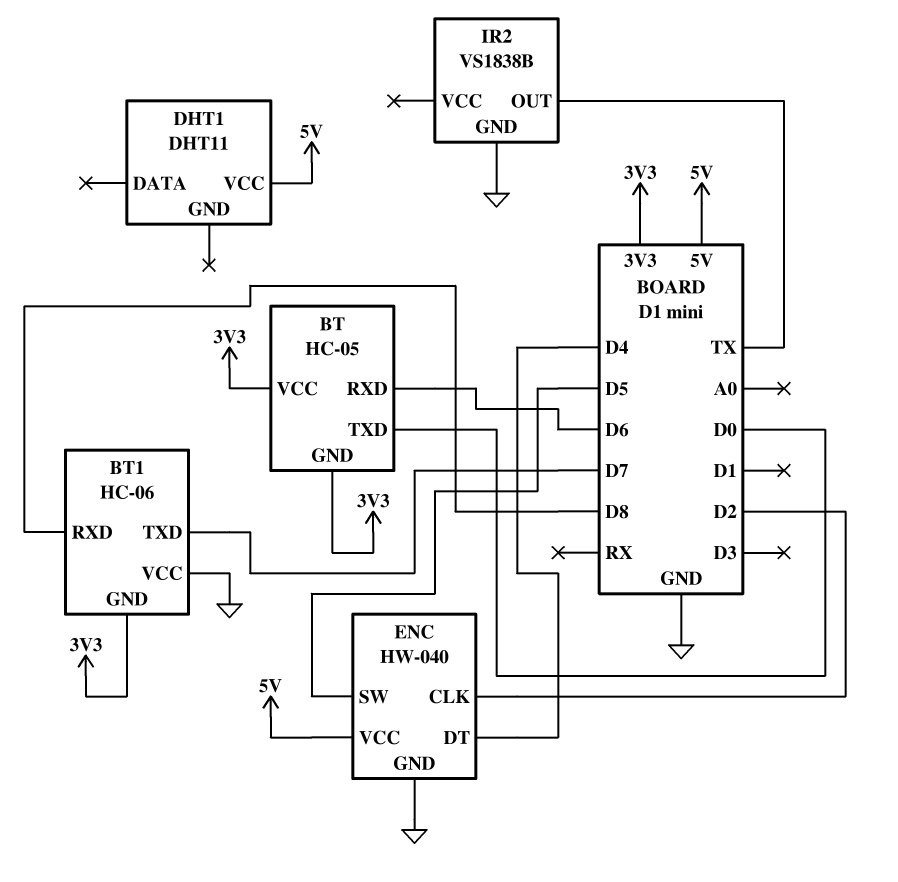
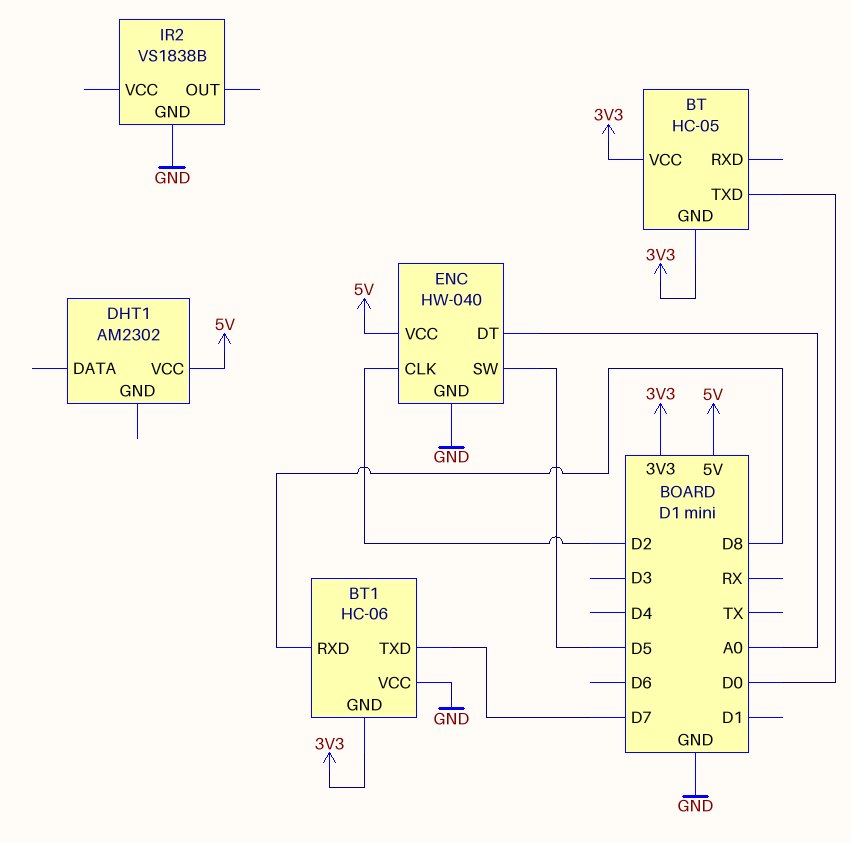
BT pin RXD: D6 -> none
DHT1: DHT11 -> AM2302
ENC pin DT: D4 -> A0
IR2 pin OUT: TX -> none

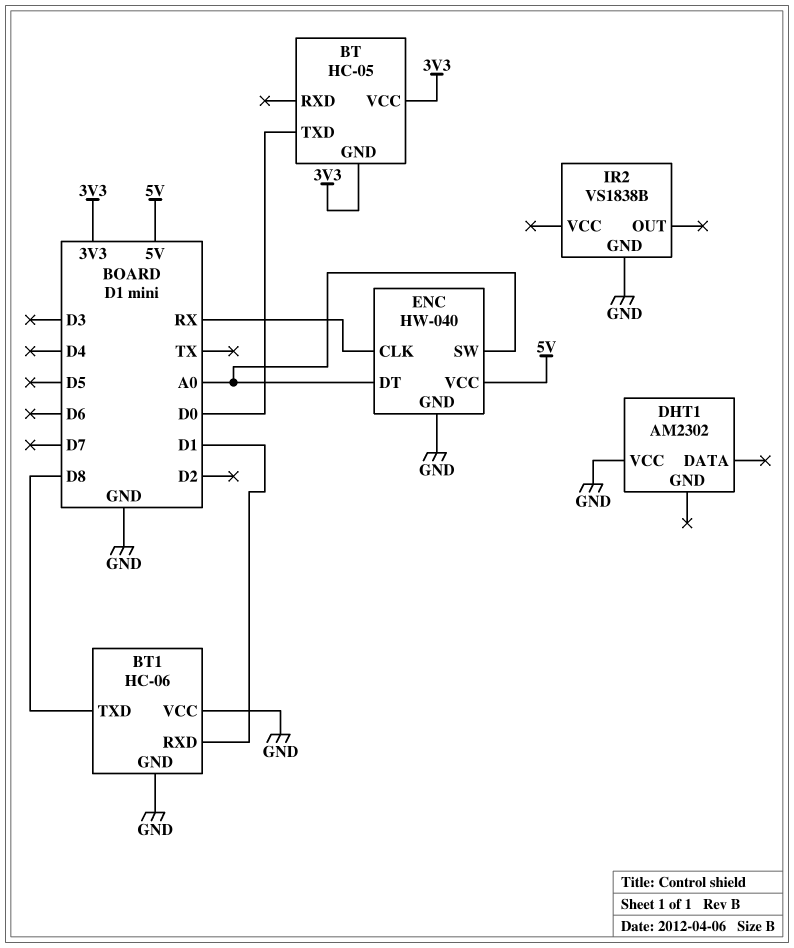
BT1 pin GND: 3V3 -> GND
BT1 pin RXD: D8 -> D1
BT1 pin TXD: D7 -> D8
DHT1 pin VCC: 5V -> GND
ENC pin CLK: D2 -> RX
ENC pin SW: D5 -> A0

